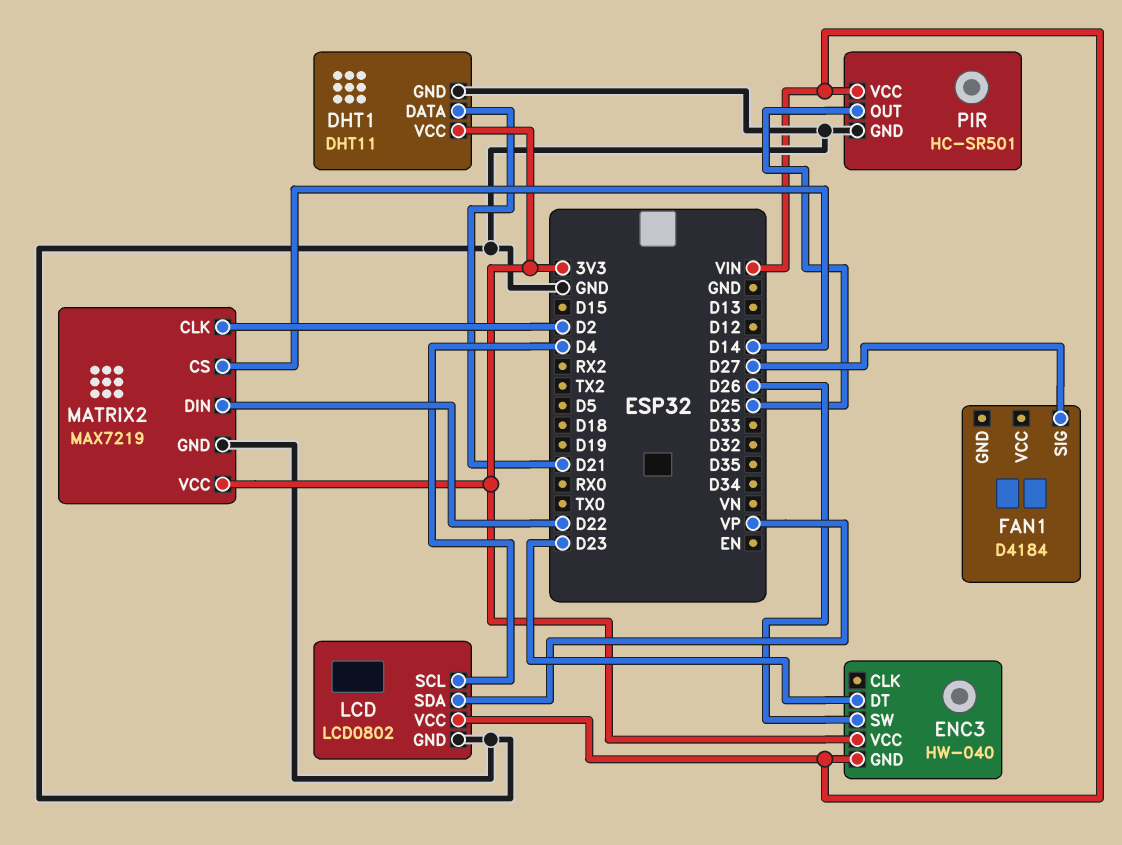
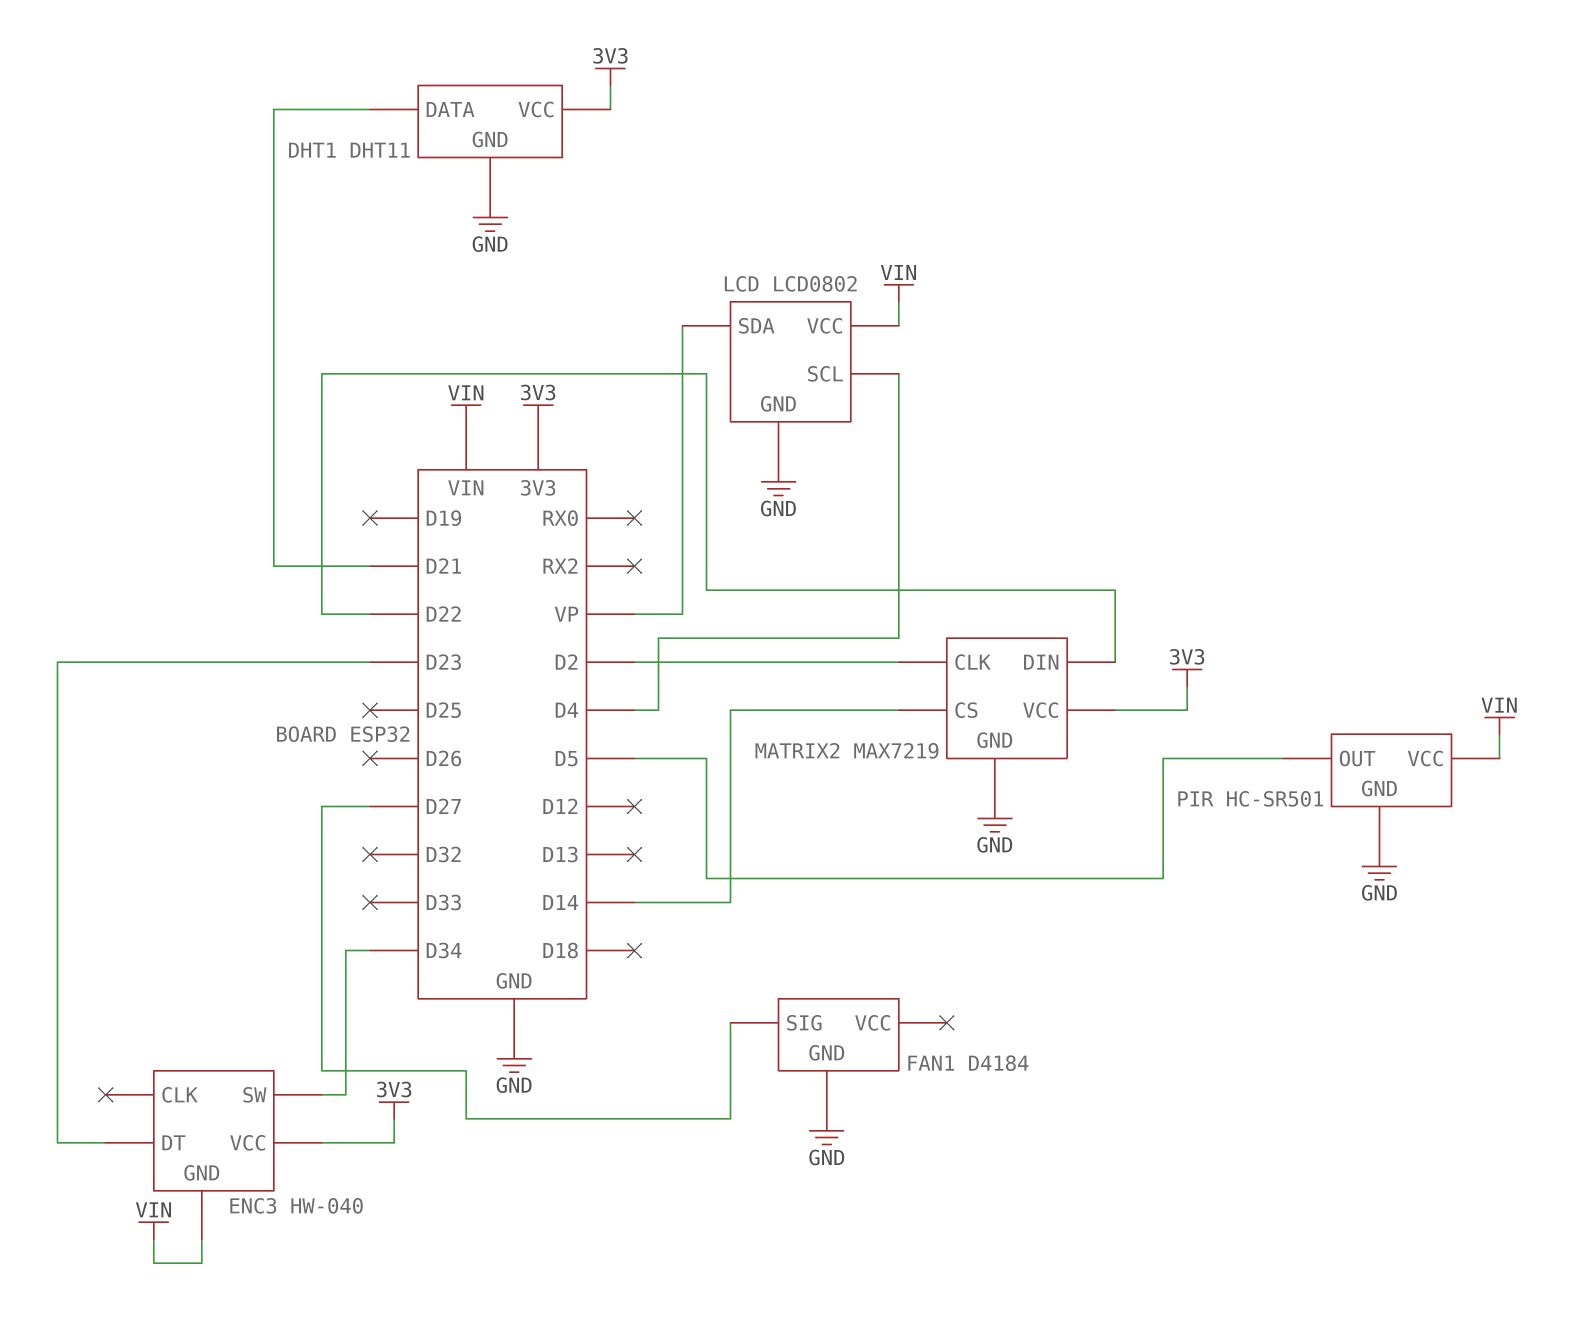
ENC3 pin SW: D26 -> D34
FAN1 pin GND: none -> GND
PIR pin OUT: D25 -> D5

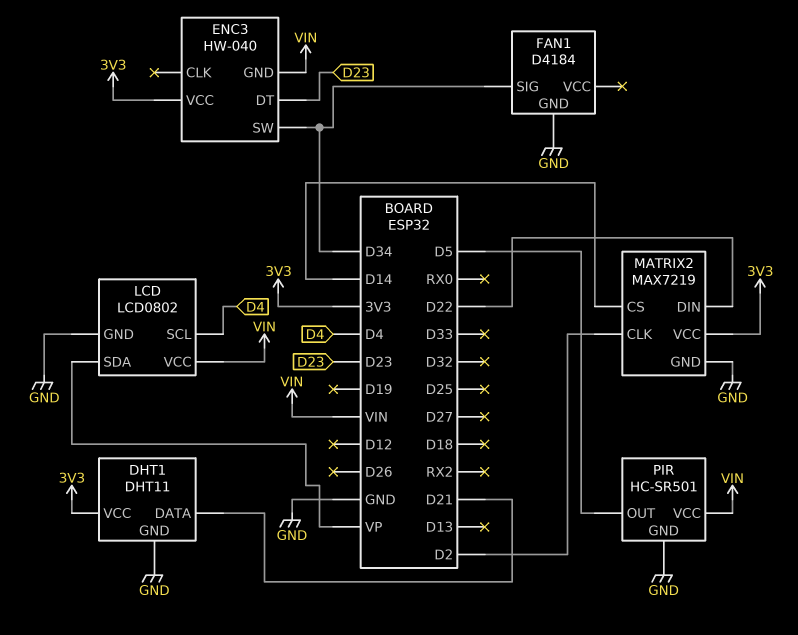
FAN1 pin SIG: D27 -> D34

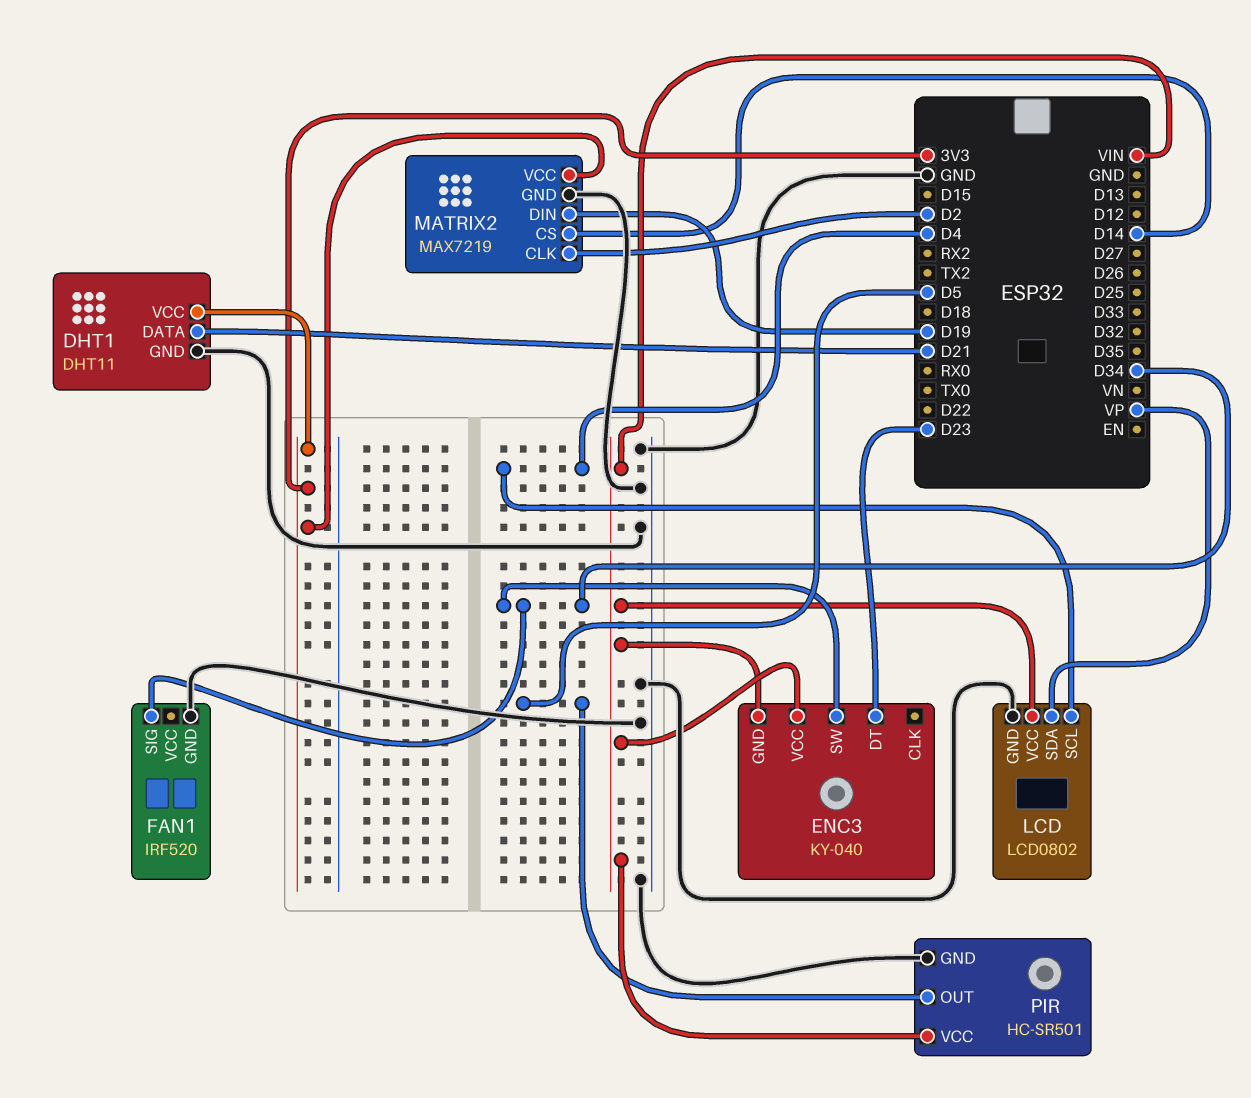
ENC3: HW-040 -> KY-040
ENC3 pin VCC: 3V3 -> VIN
FAN1: D4184 -> IRF520
MATRIX2 pin DIN: D22 -> D19

